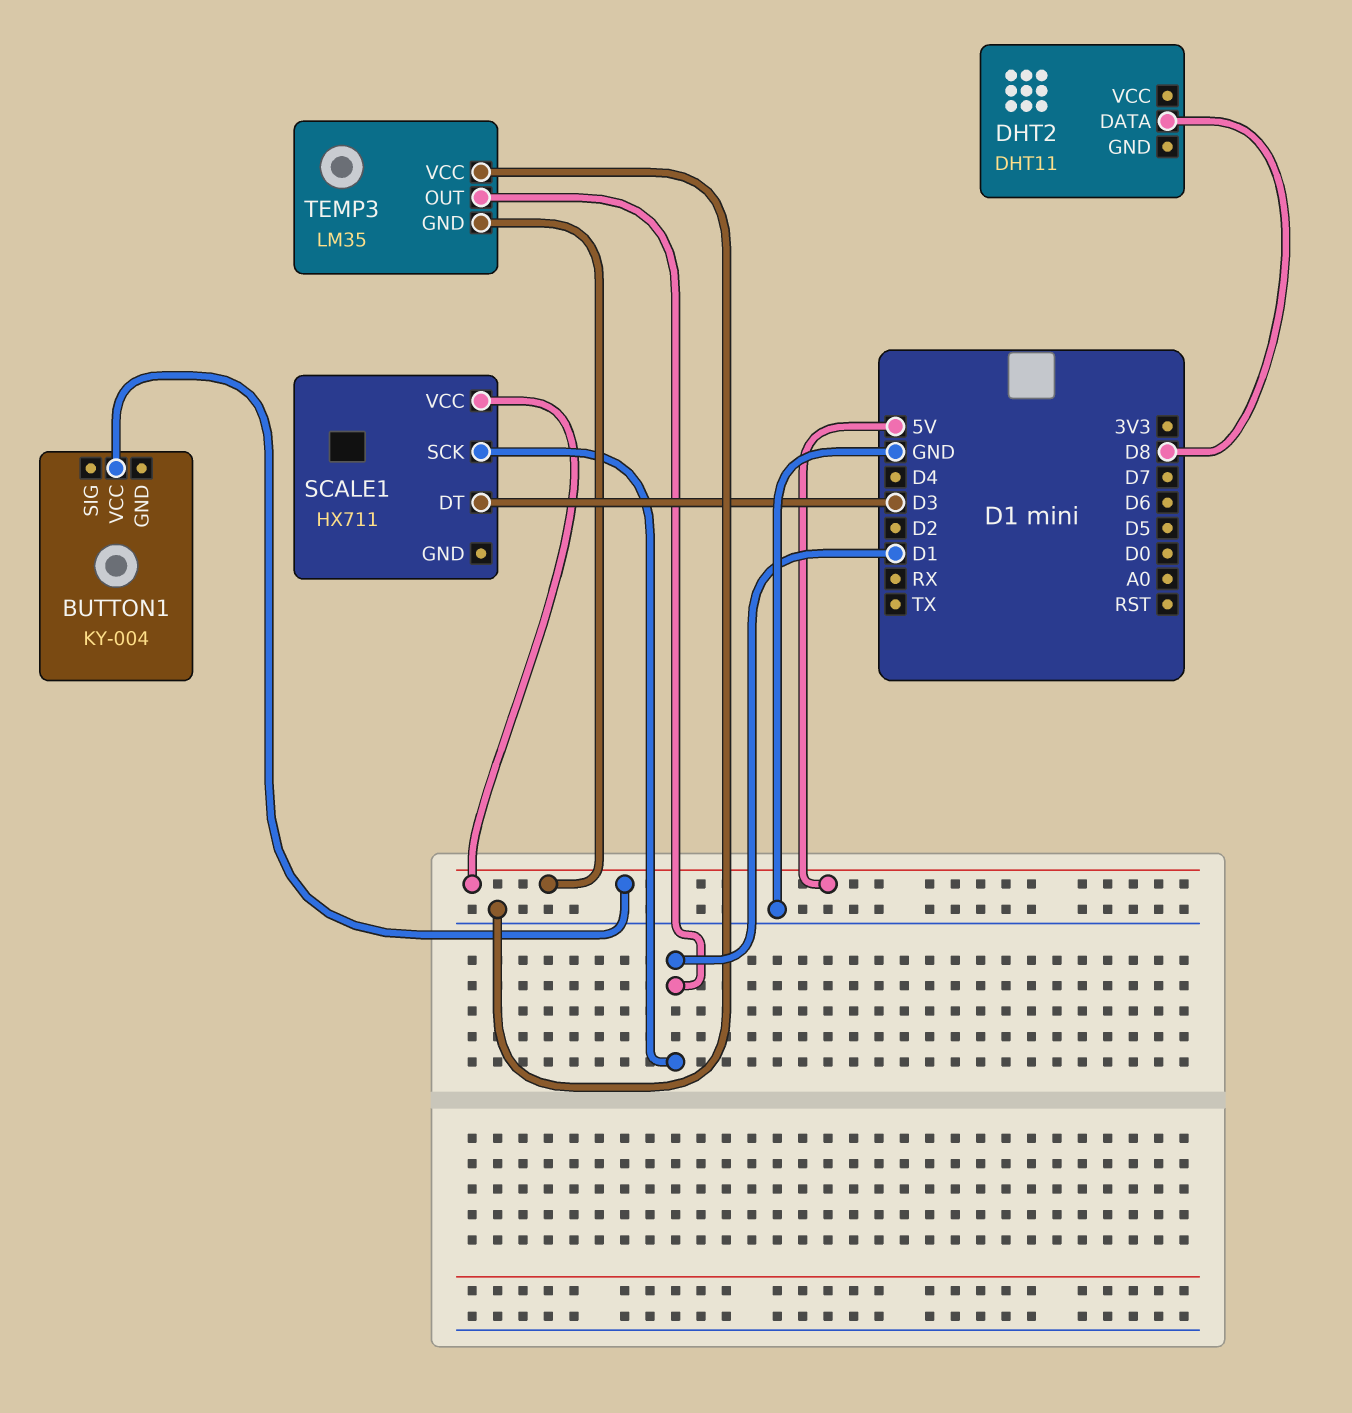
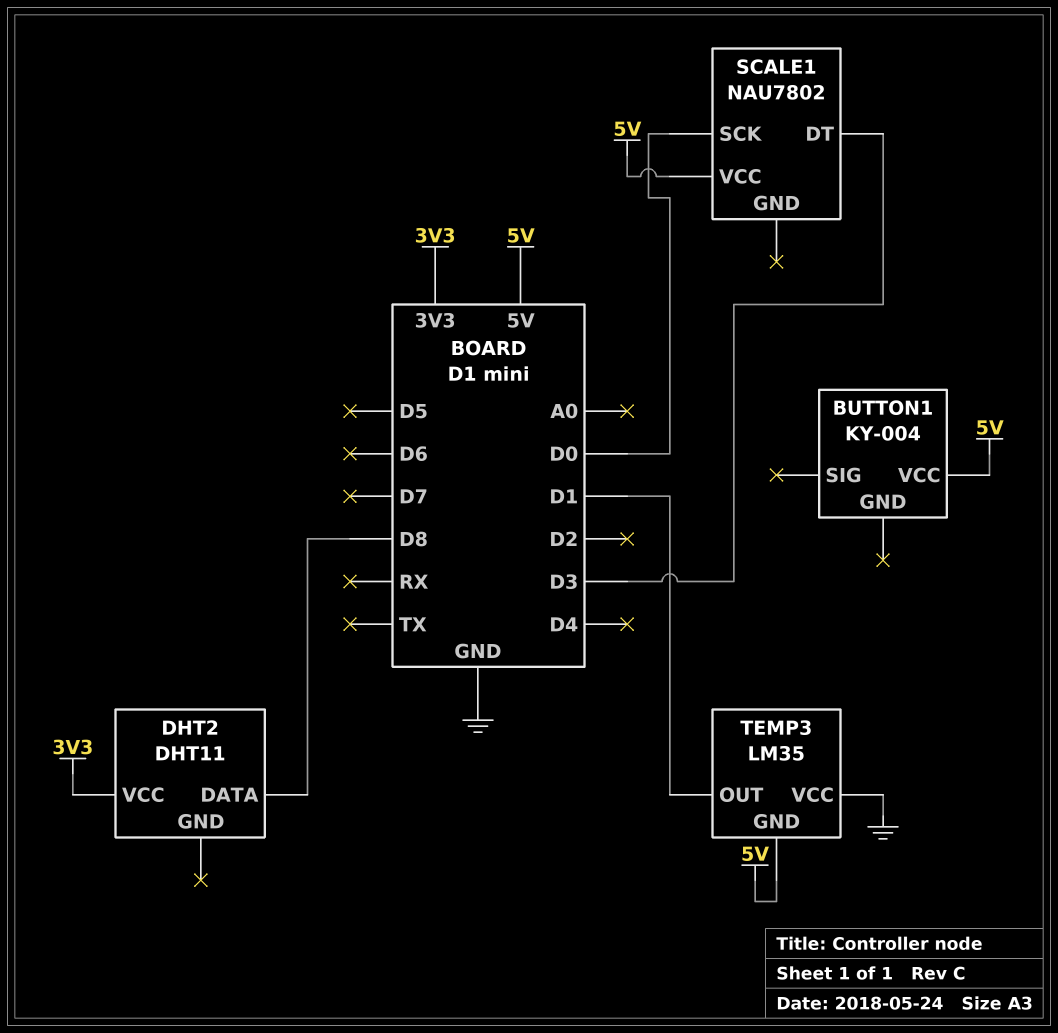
DHT2 pin VCC: none -> 3V3
SCALE1: HX711 -> NAU7802
SCALE1 pin SCK: D1 -> D0

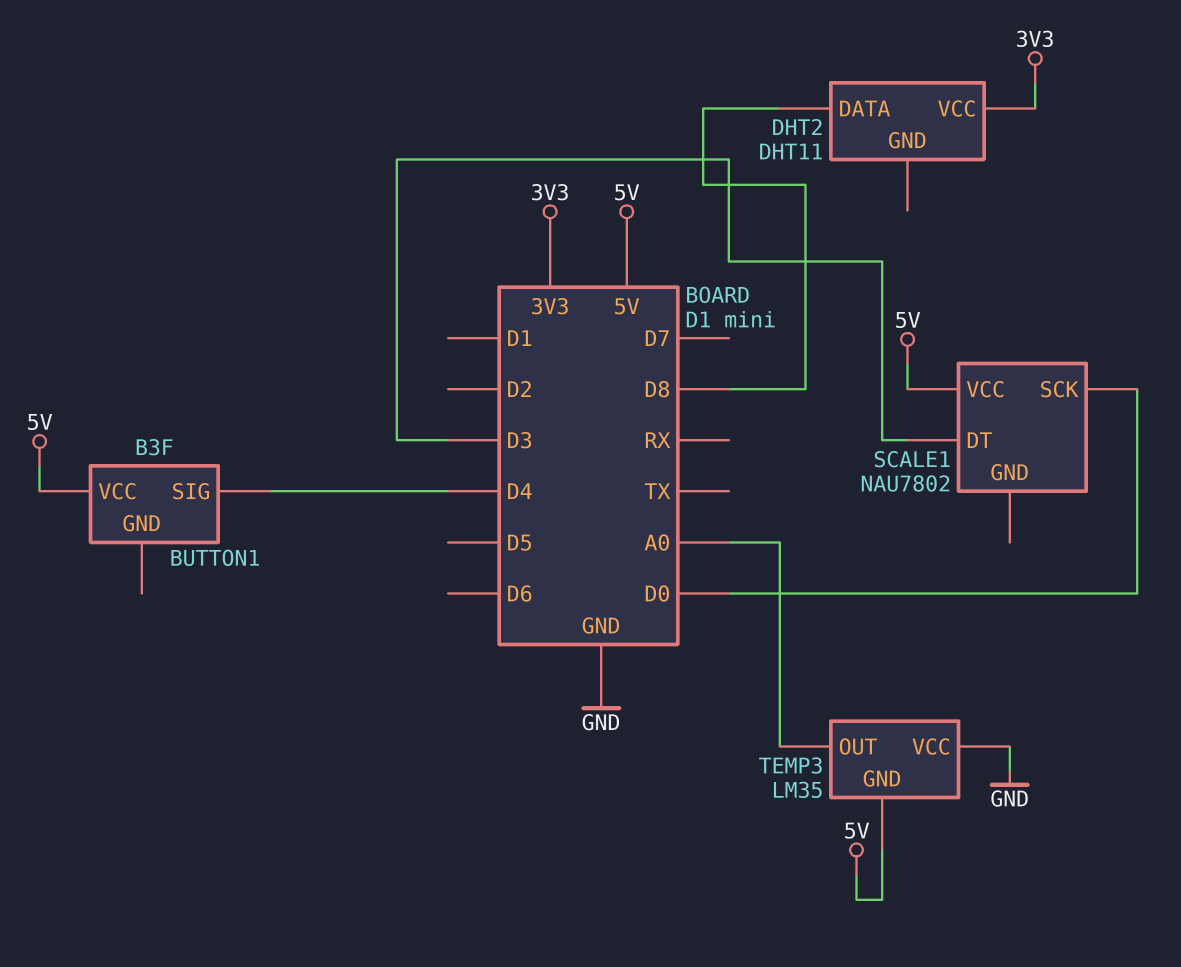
BUTTON1: KY-004 -> B3F
BUTTON1 pin SIG: none -> D4
TEMP3 pin OUT: D1 -> A0

